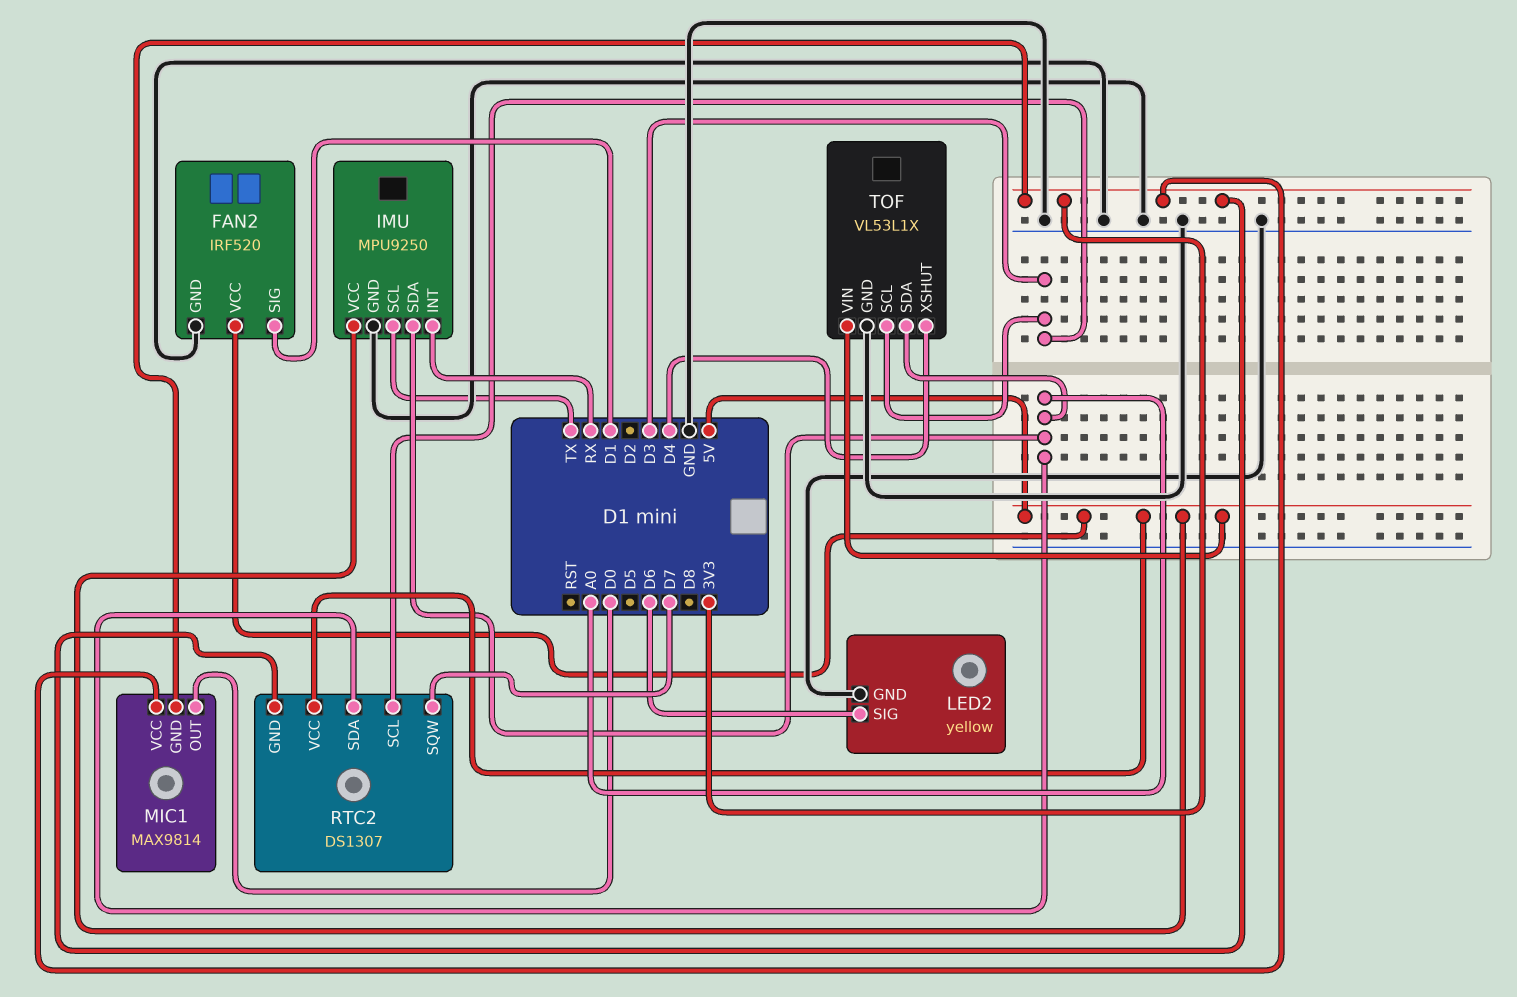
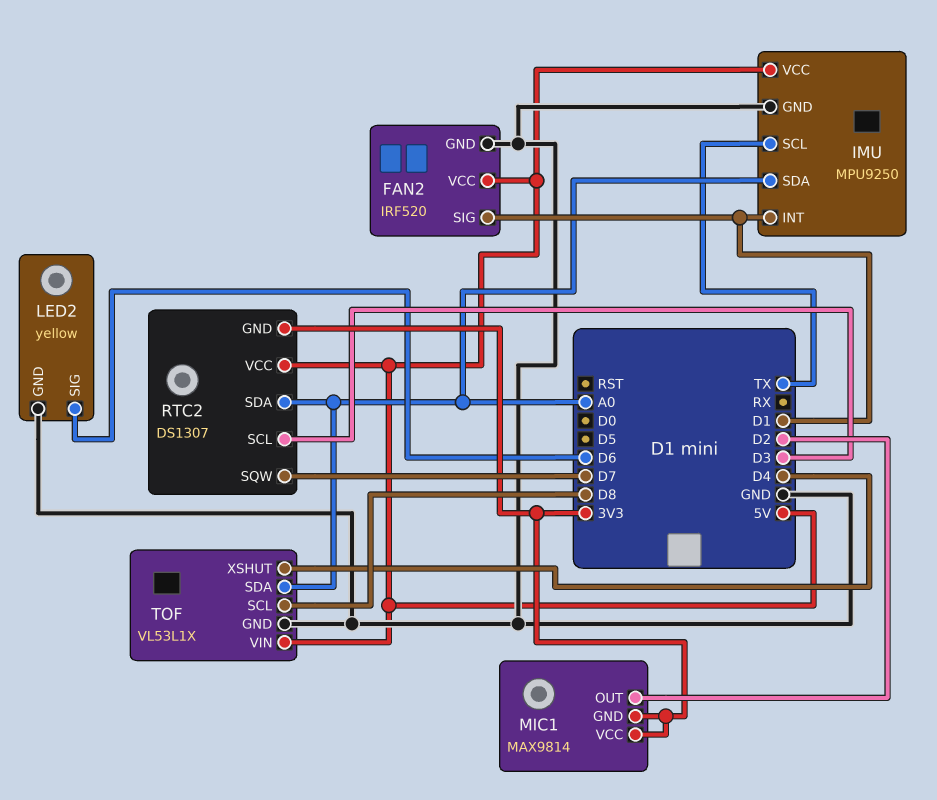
IMU pin INT: RX -> D1
MIC1 pin OUT: D0 -> D2
TOF pin SCL: D3 -> D8

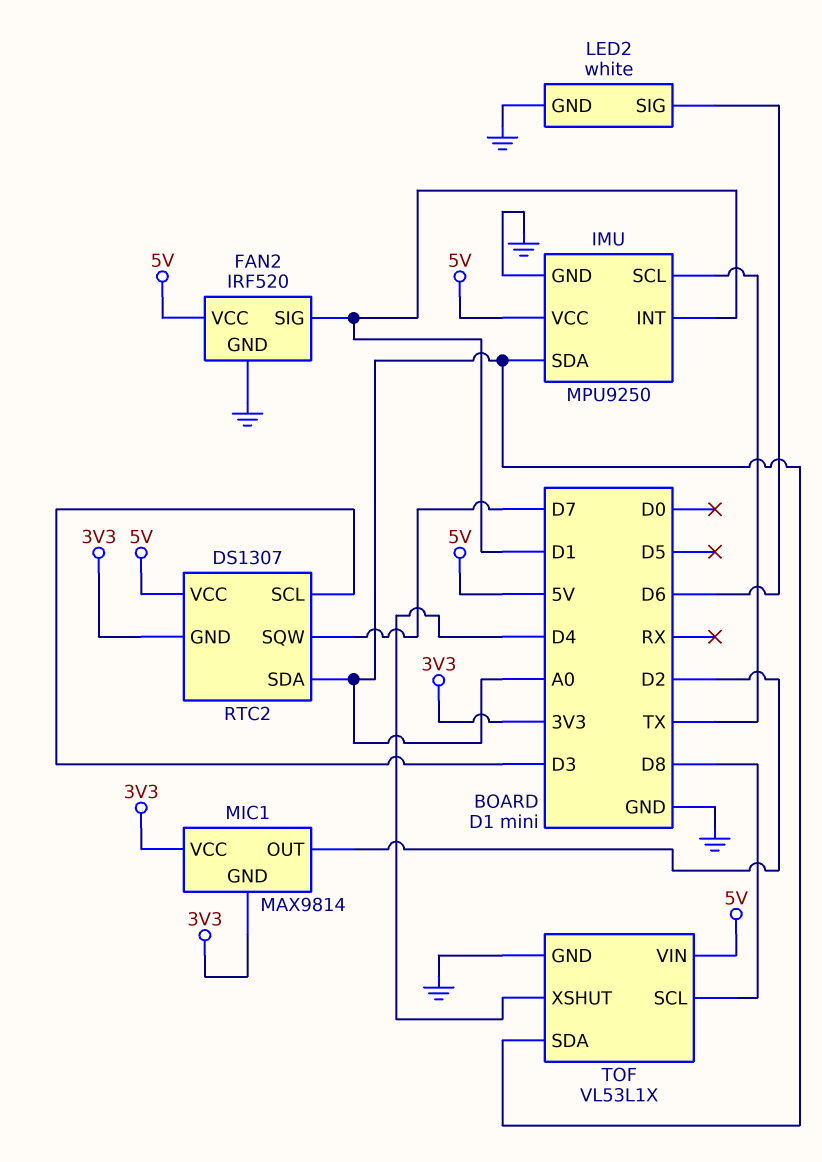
LED2: yellow -> white

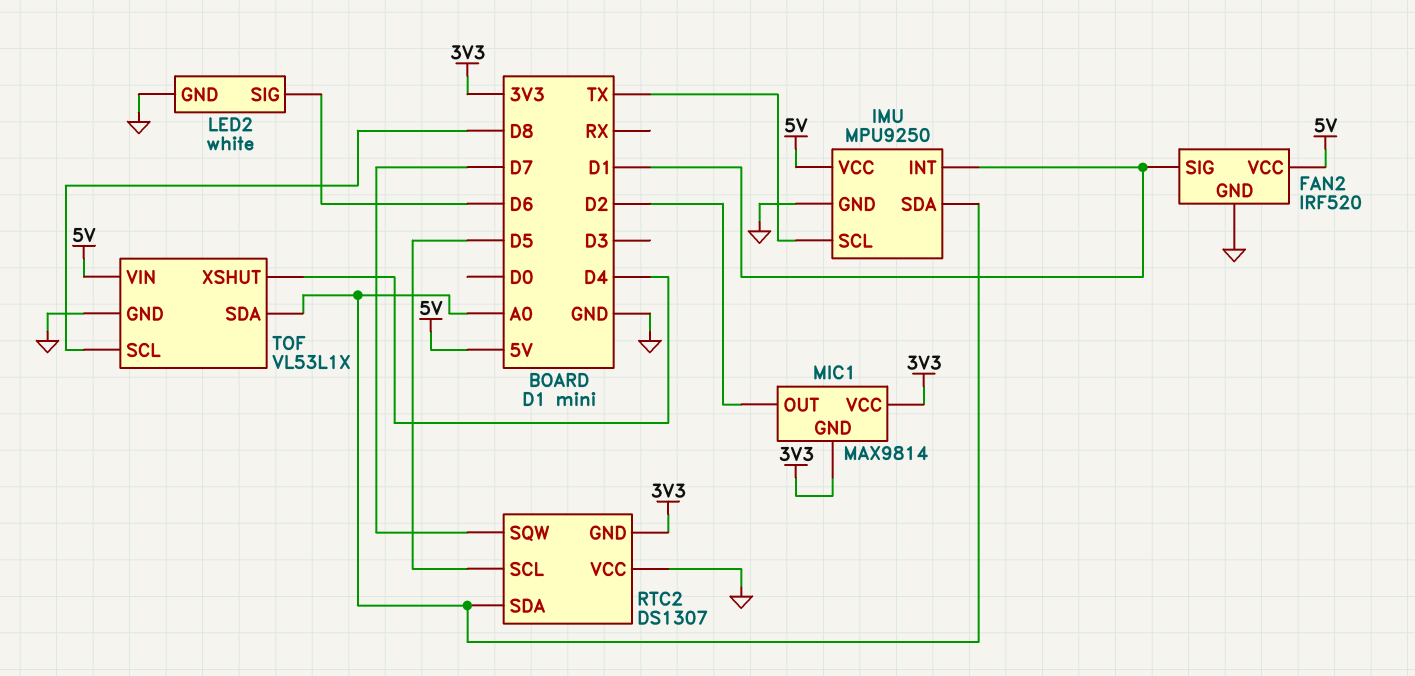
RTC2 pin SCL: D3 -> D5
RTC2 pin VCC: 5V -> GND

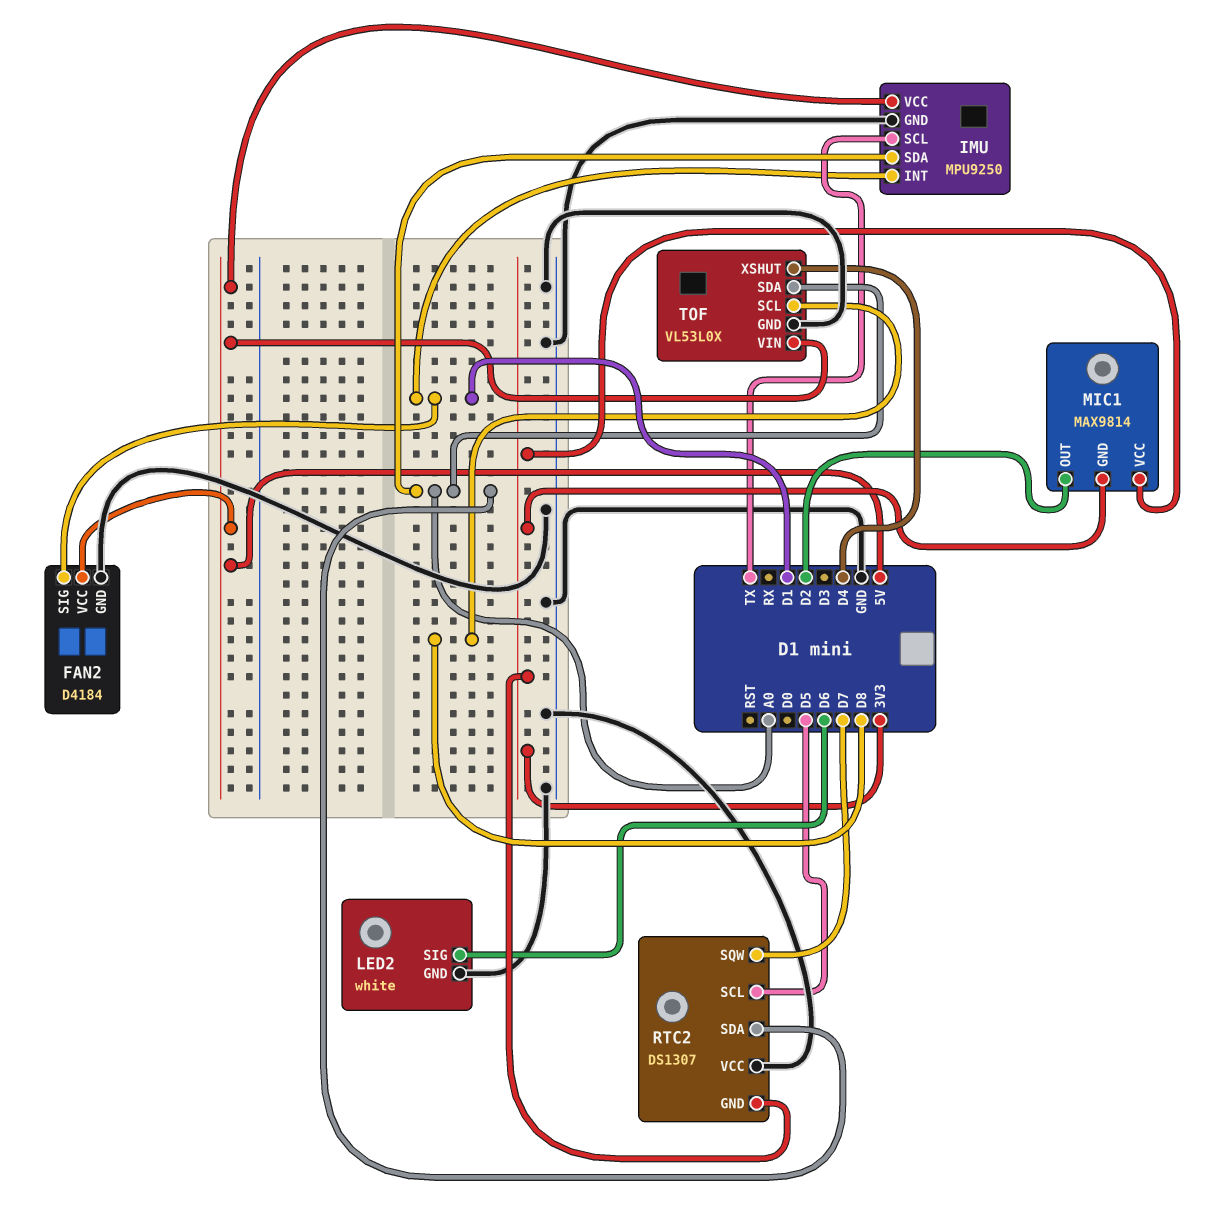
FAN2: IRF520 -> D4184
TOF: VL53L1X -> VL53L0X

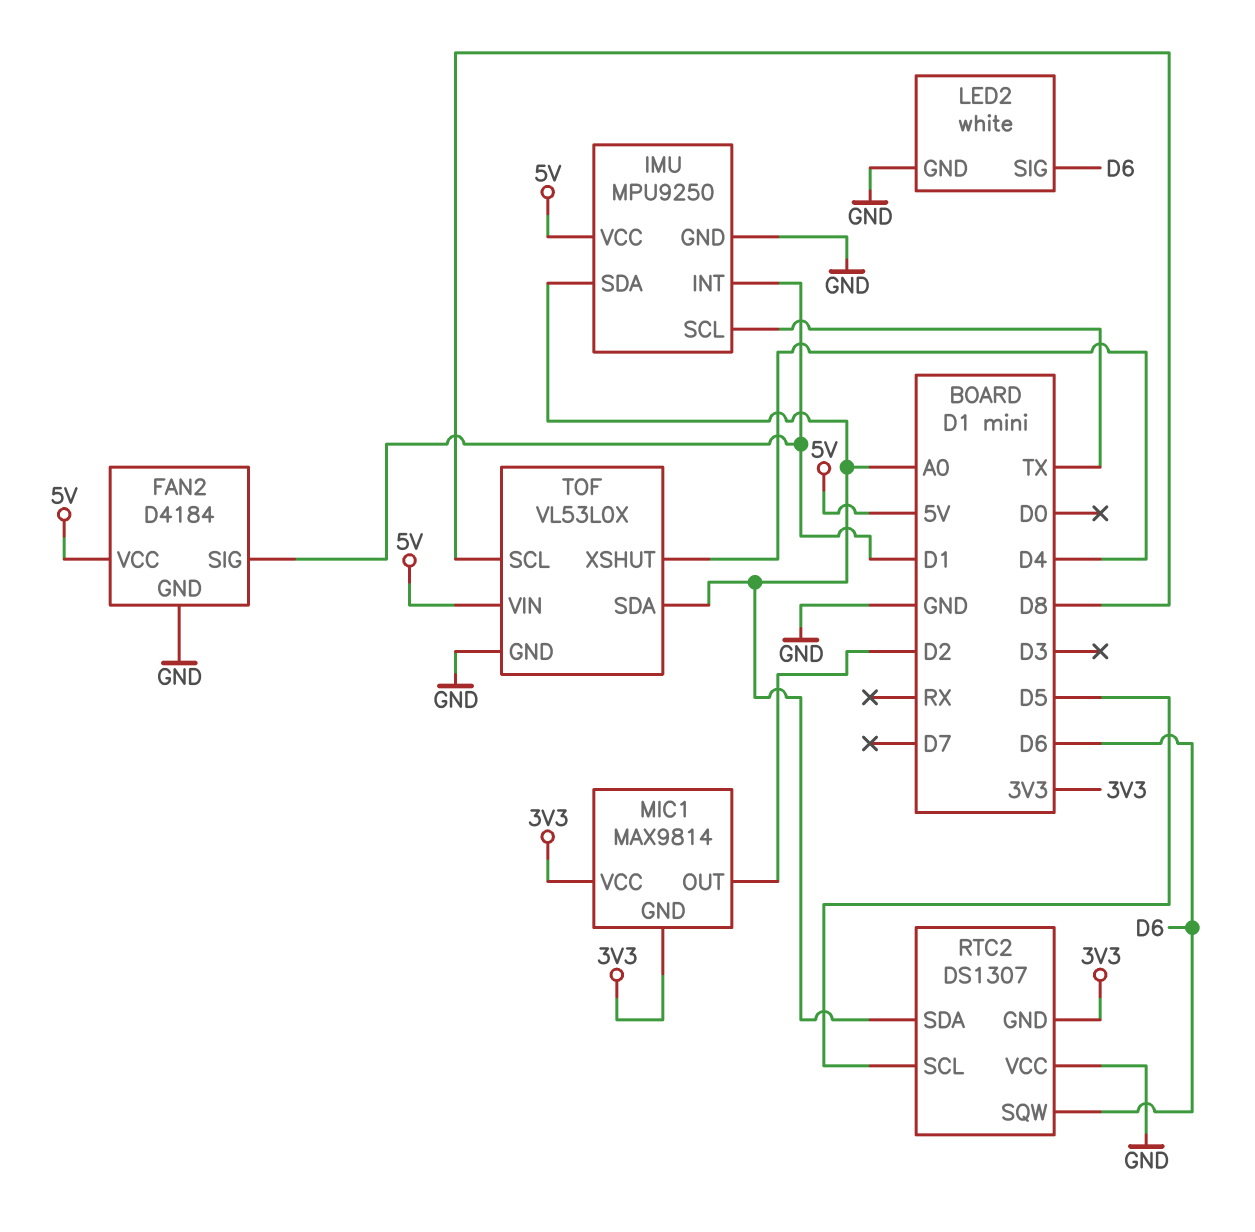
RTC2 pin SQW: D7 -> D6

